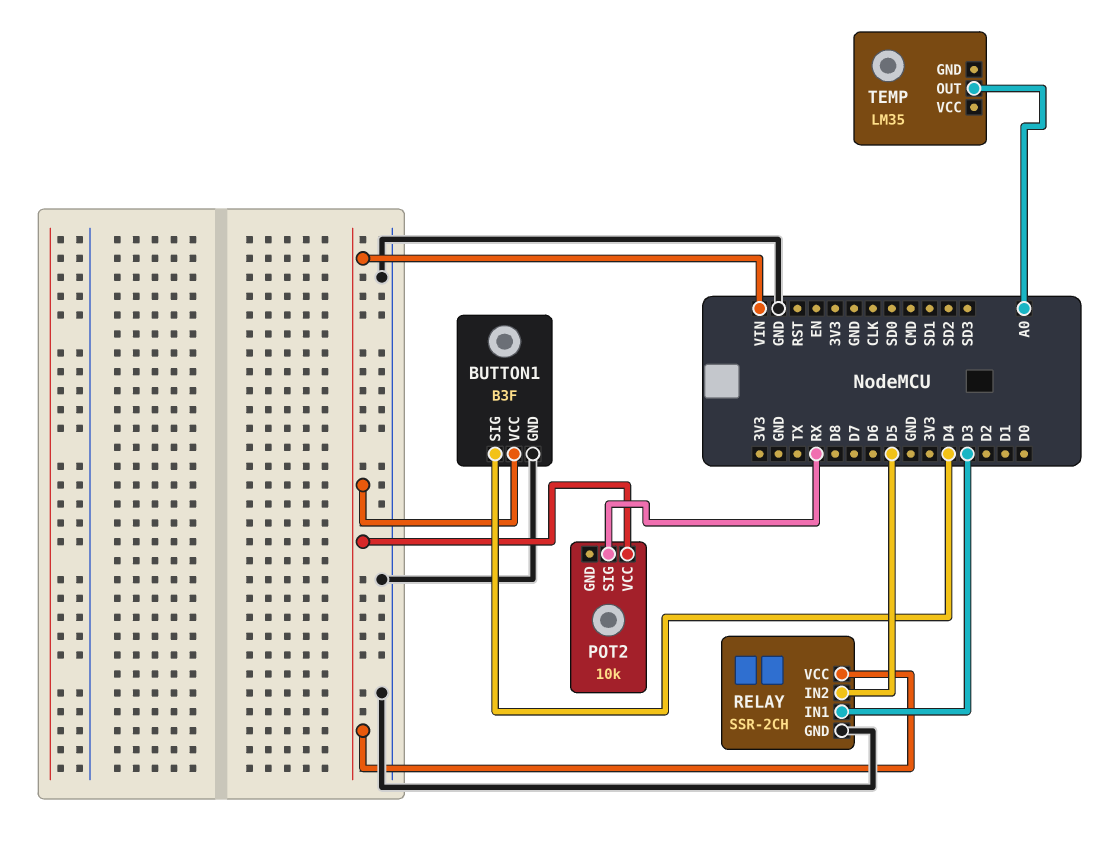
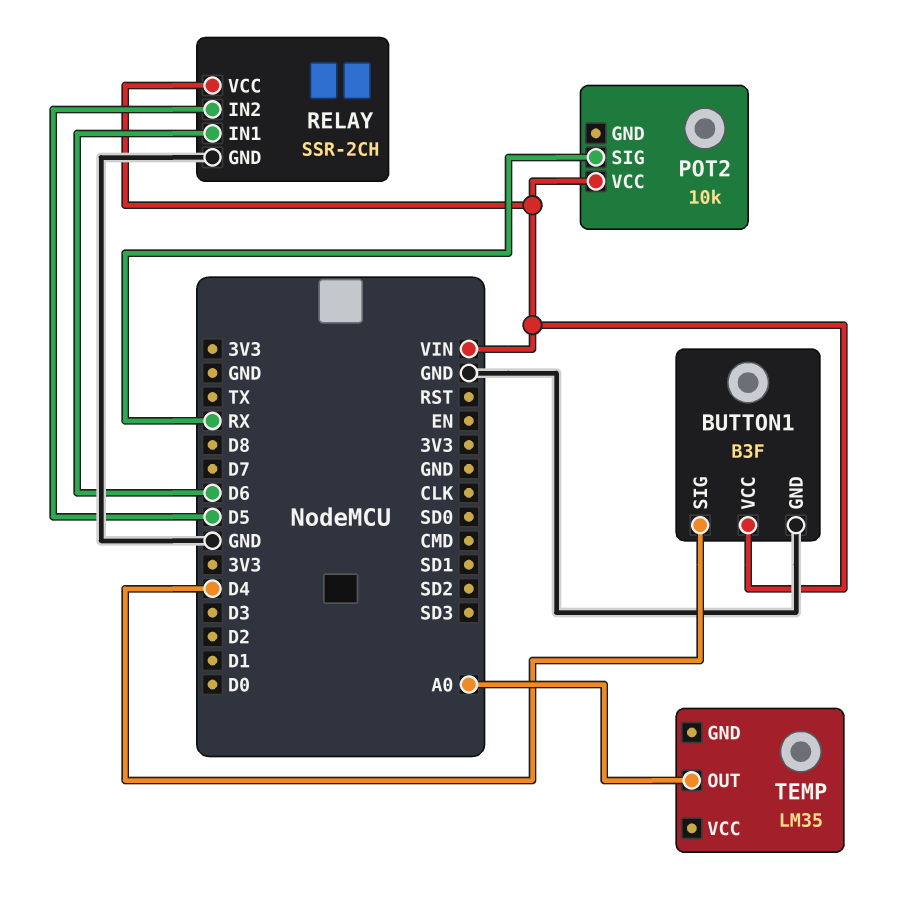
RELAY pin IN1: D3 -> D6

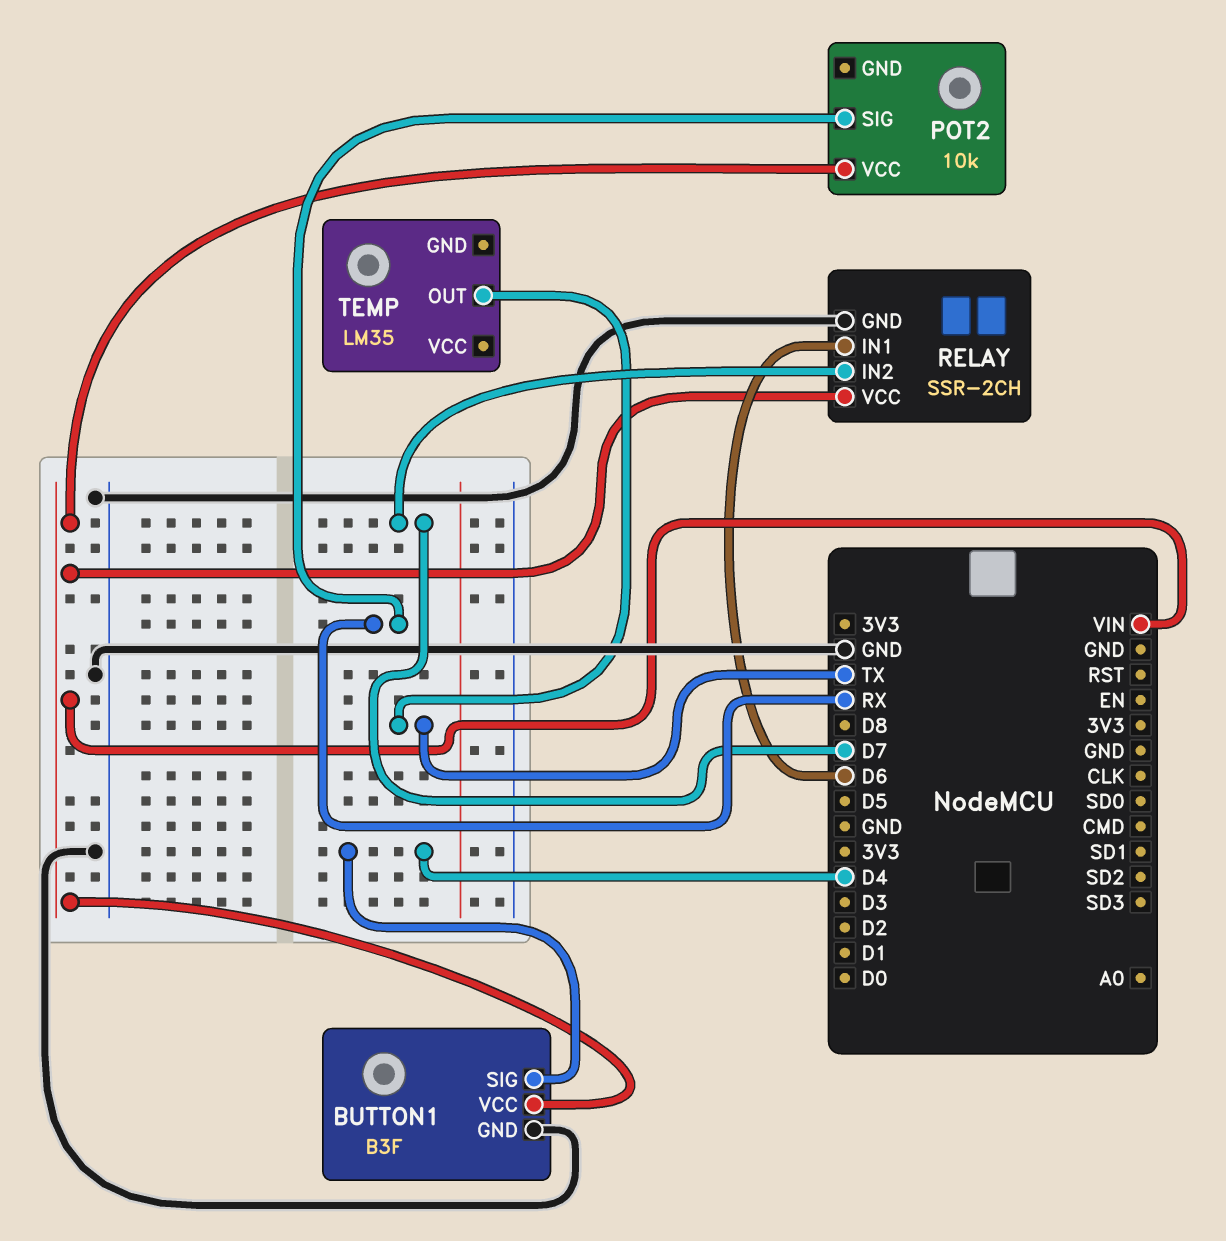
RELAY pin IN2: D5 -> D7
TEMP pin OUT: A0 -> TX

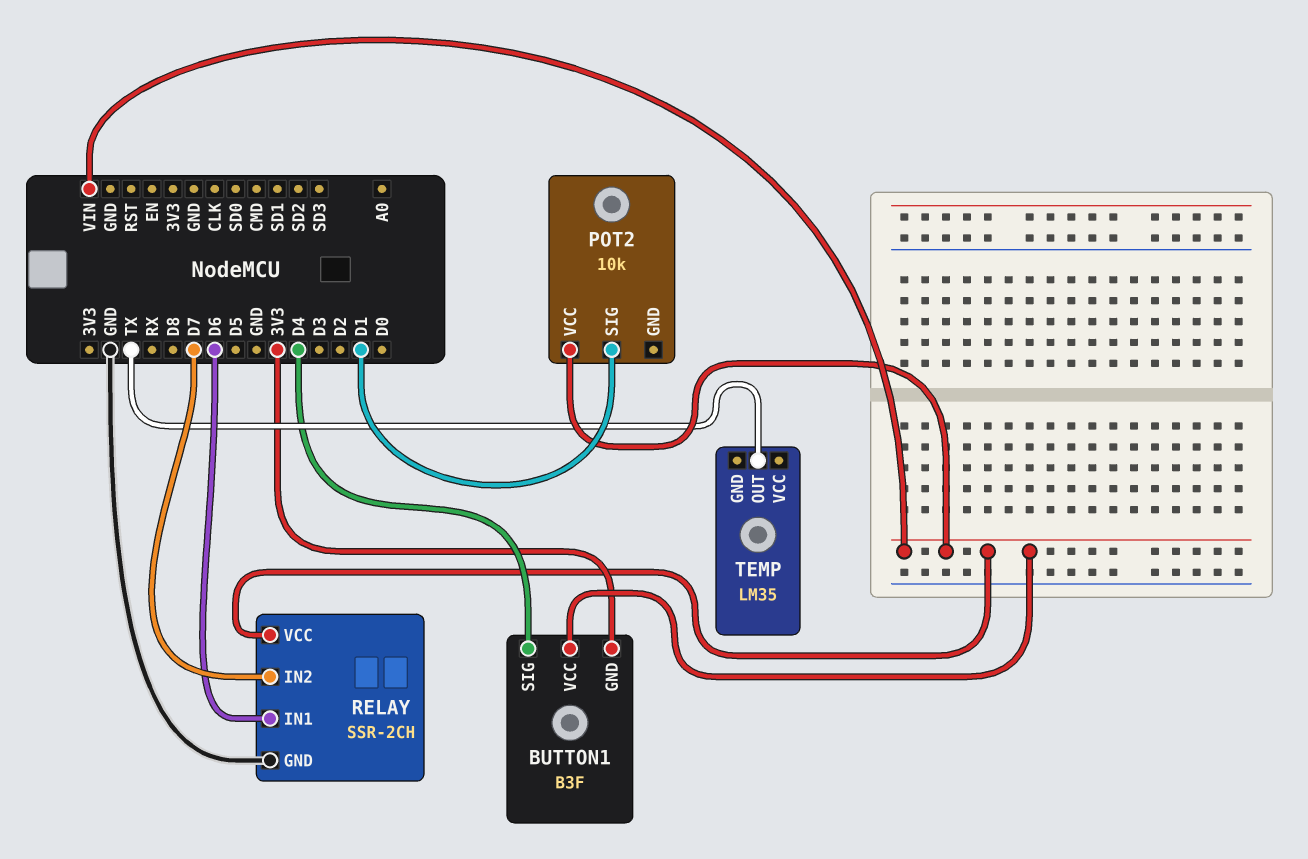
BUTTON1 pin GND: GND -> 3V3
POT2 pin SIG: RX -> D1

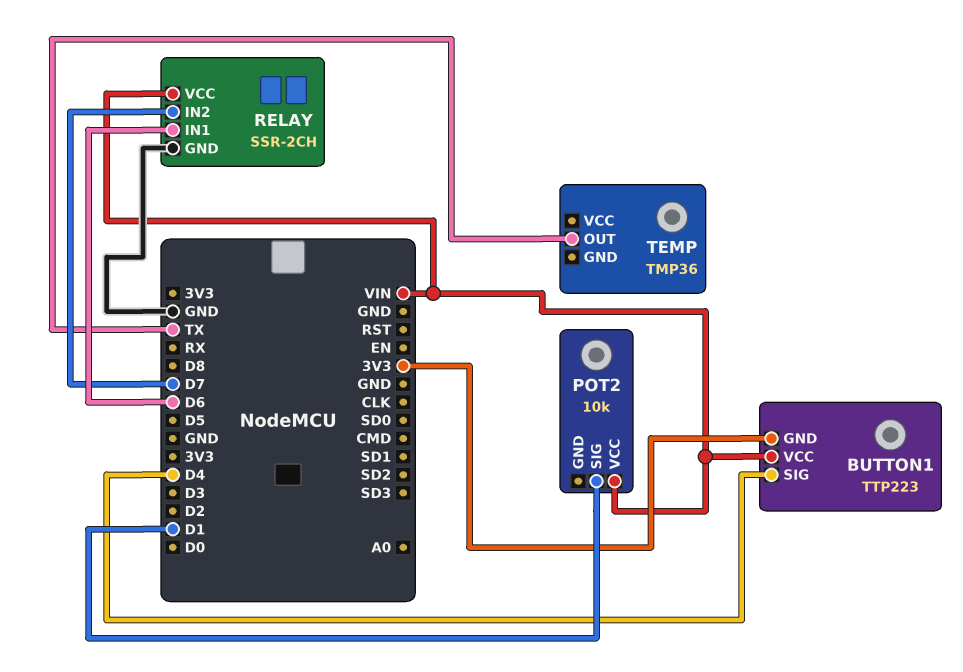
BUTTON1: B3F -> TTP223
TEMP: LM35 -> TMP36

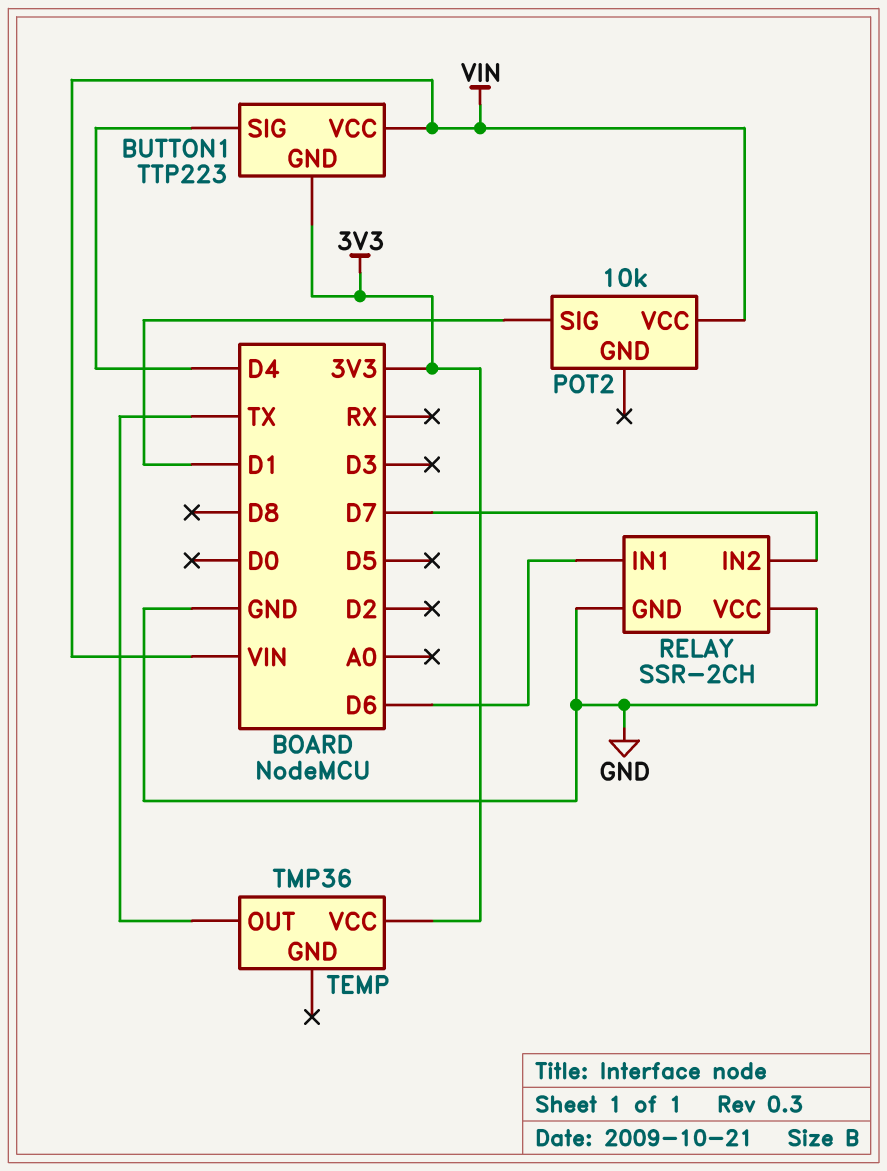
RELAY pin VCC: VIN -> GND
TEMP pin VCC: none -> 3V3

